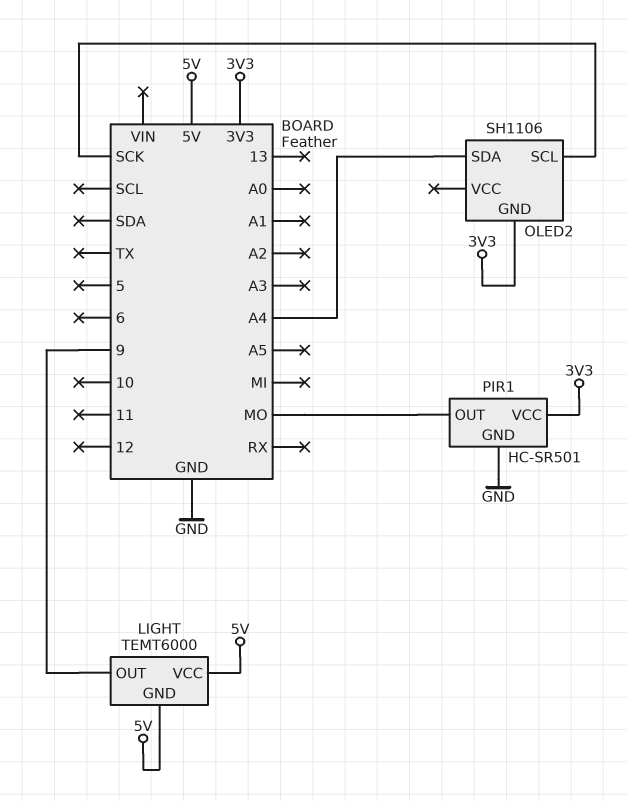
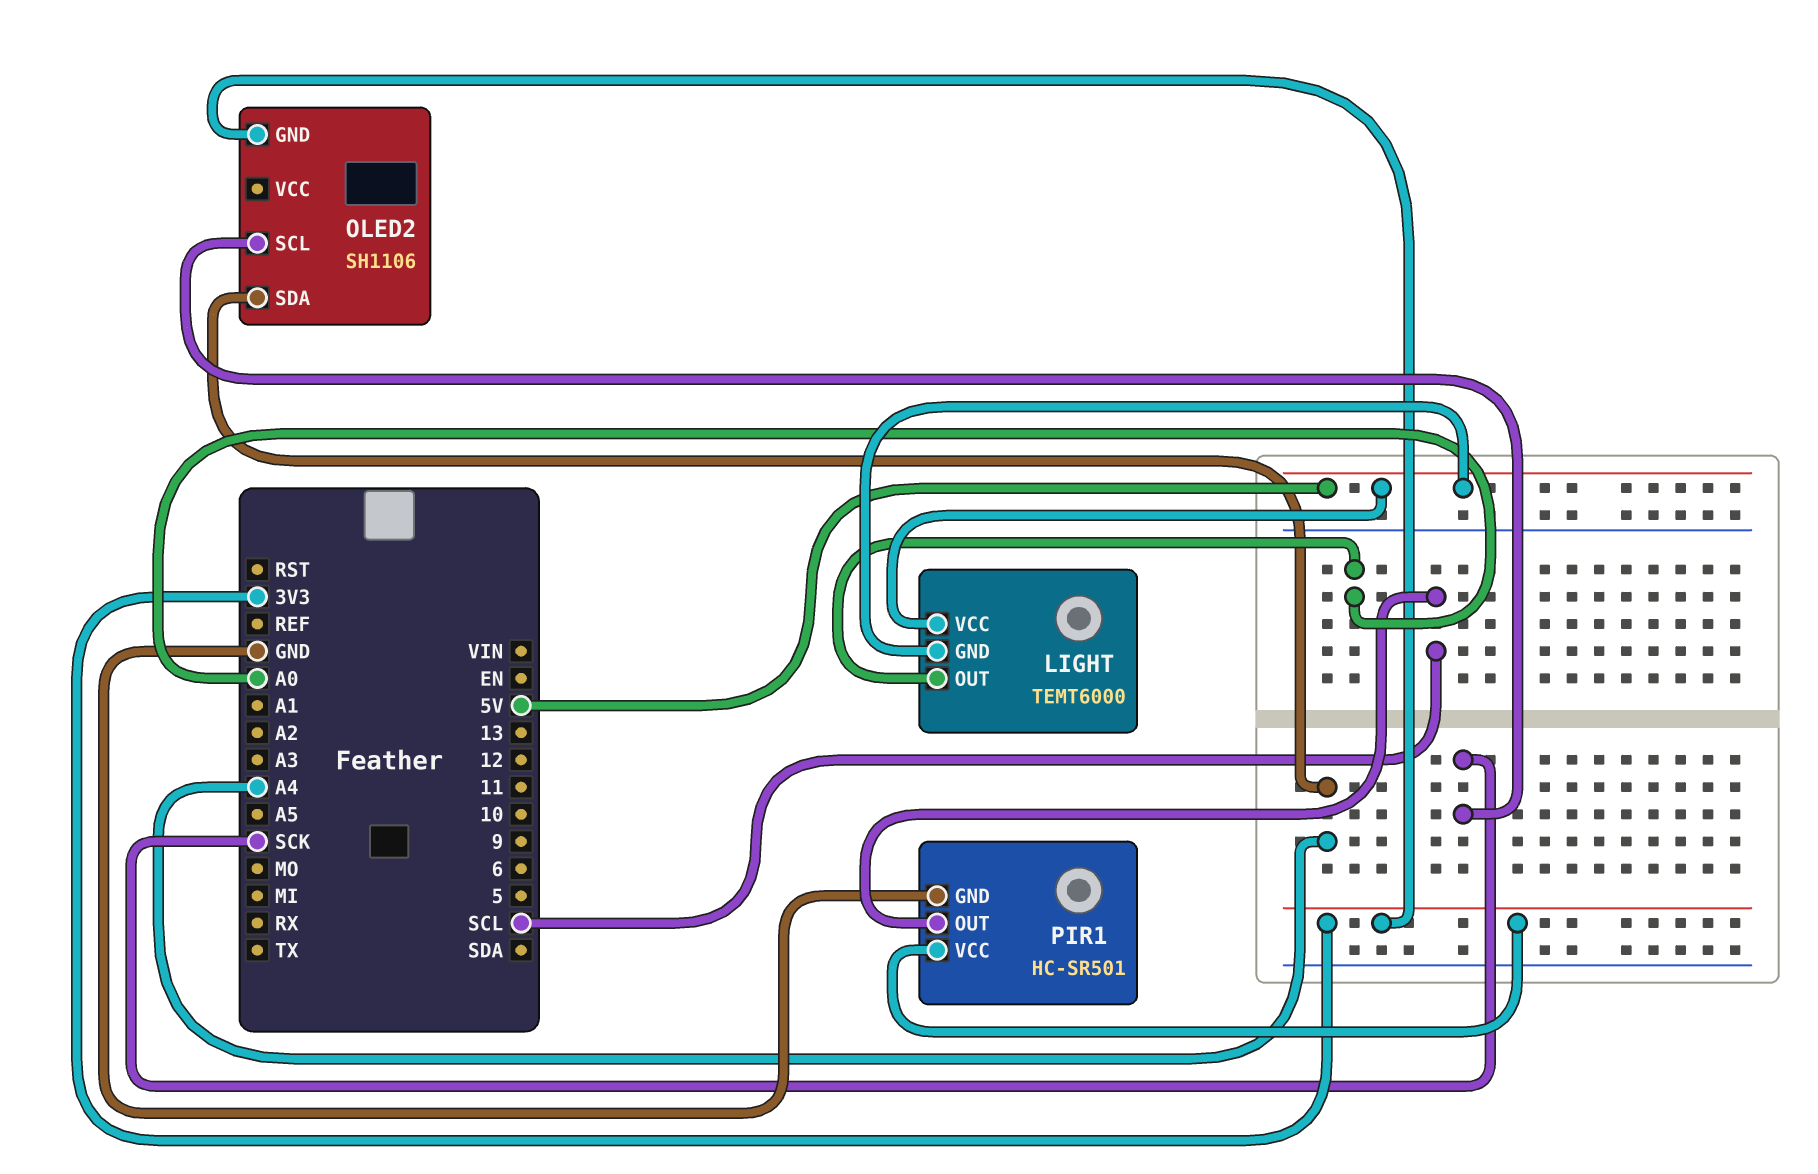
LIGHT pin OUT: 9 -> A0
PIR1 pin OUT: MO -> SCL

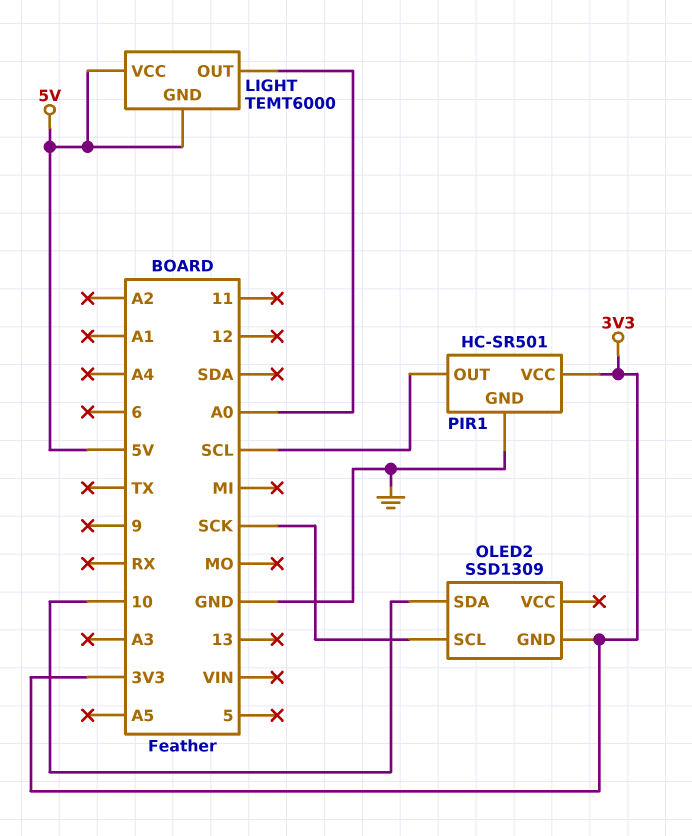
OLED2: SH1106 -> SSD1309
OLED2 pin SDA: A4 -> 10

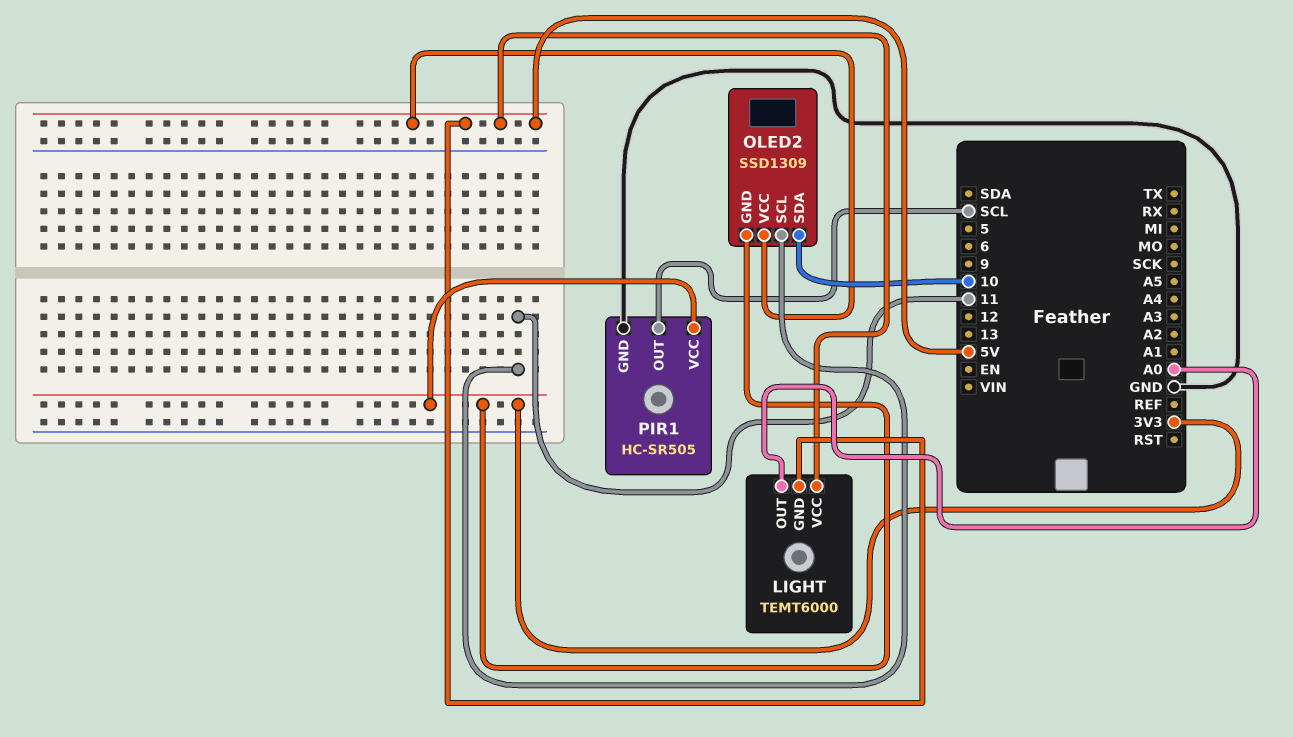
OLED2 pin SCL: SCK -> 11
OLED2 pin VCC: none -> 5V
PIR1: HC-SR501 -> HC-SR505

